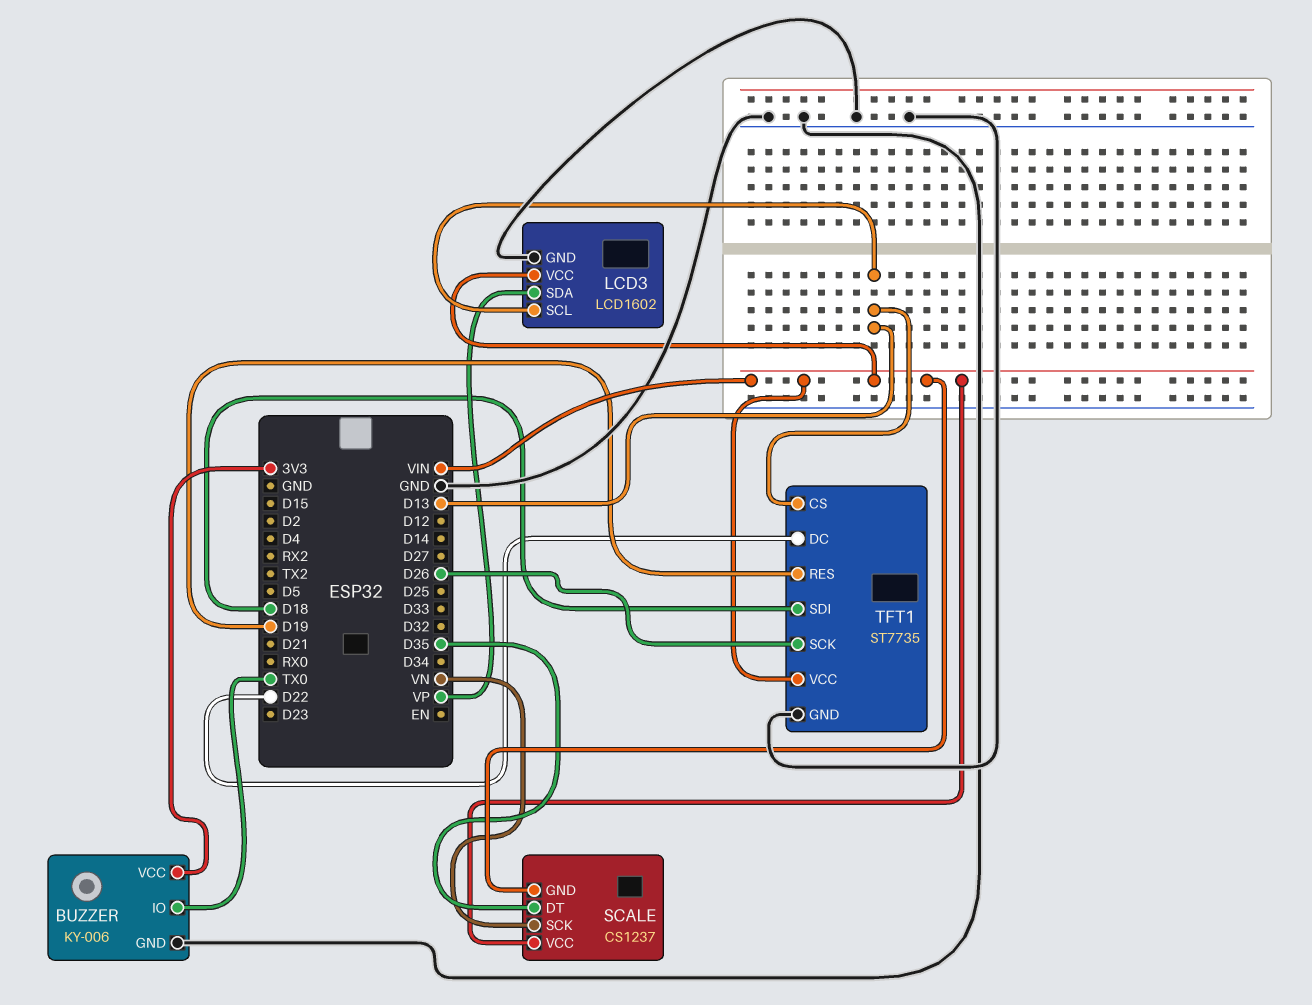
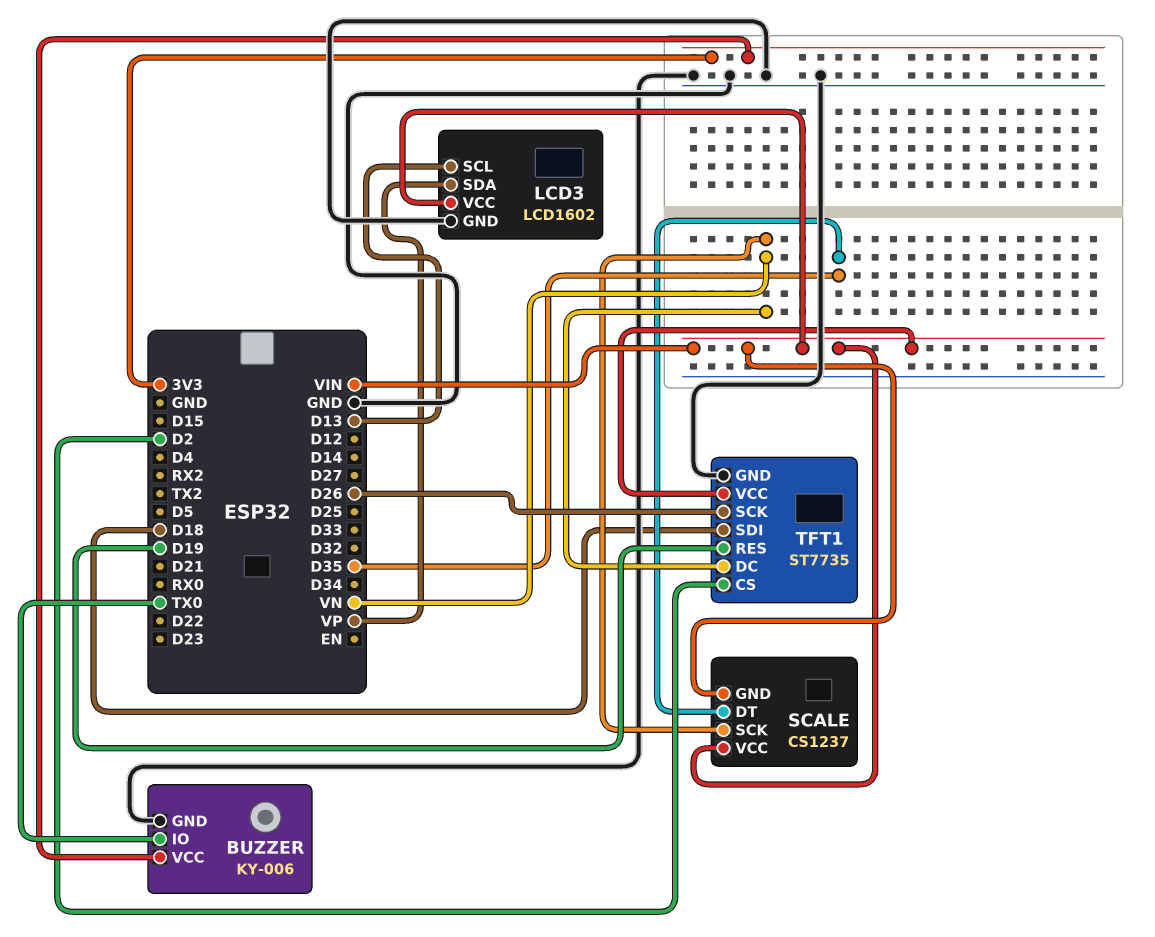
TFT1 pin CS: D13 -> D2
TFT1 pin DC: D22 -> VN

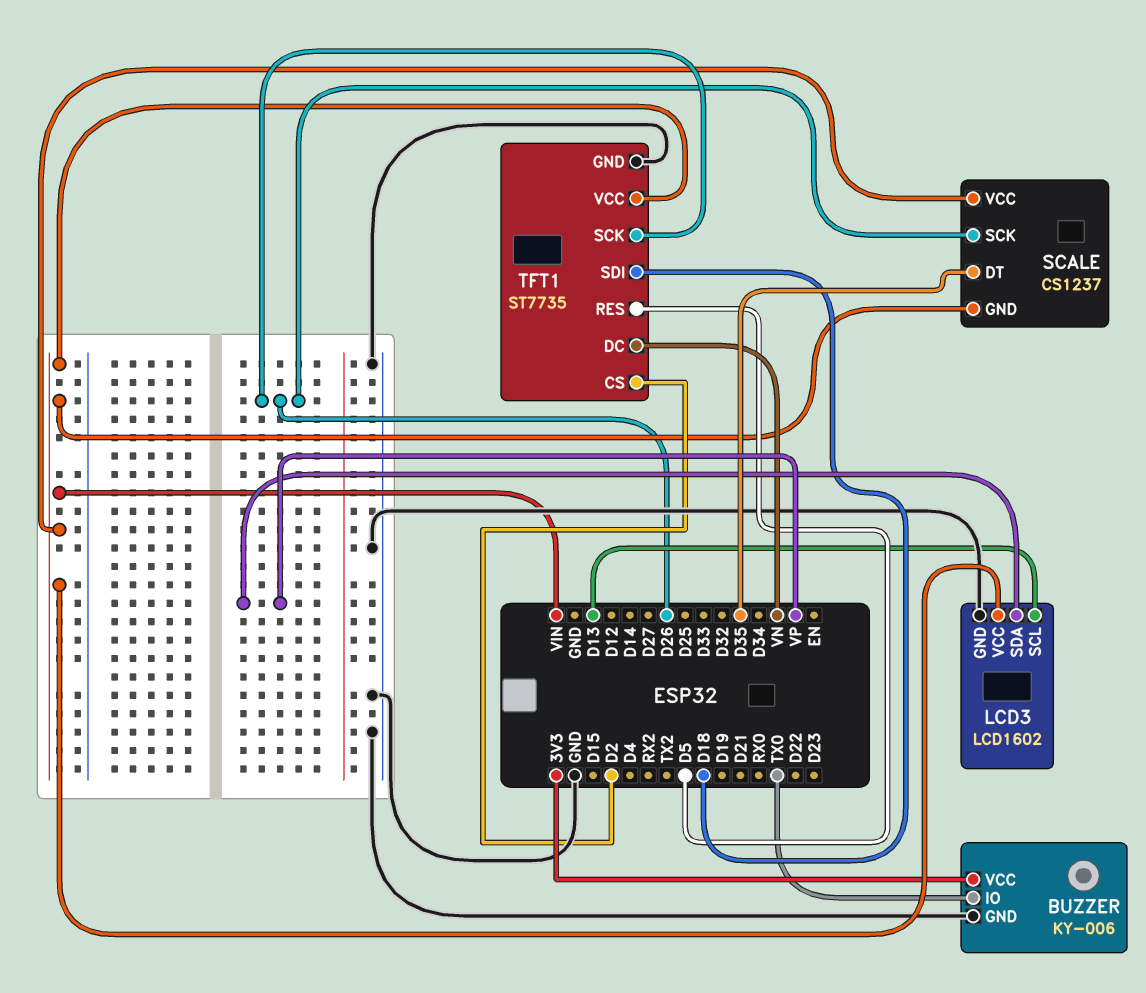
SCALE pin SCK: VN -> D26
TFT1 pin RES: D19 -> D5

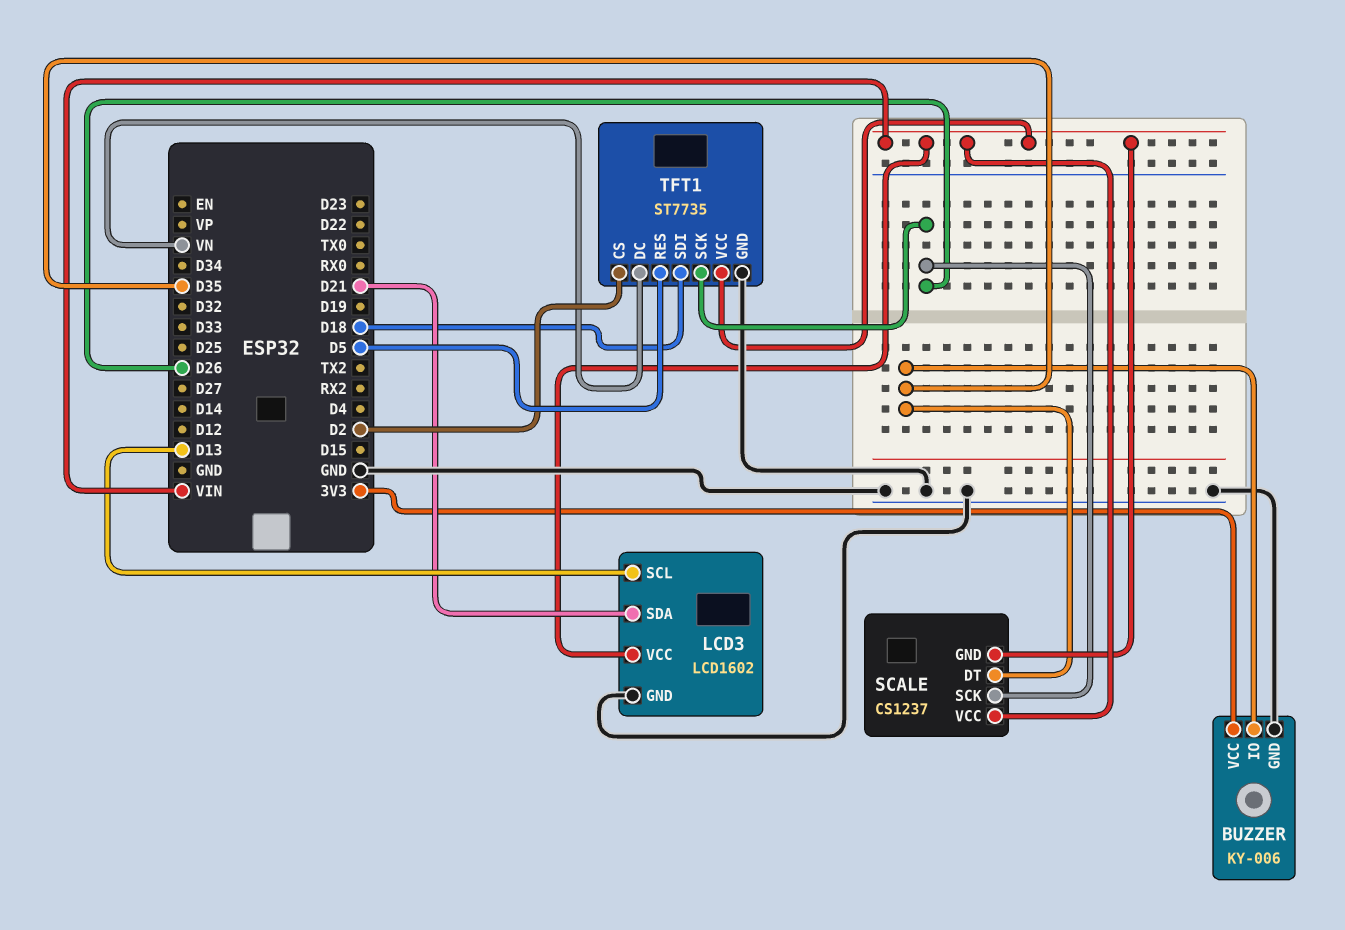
BUZZER pin IO: TX0 -> D35
LCD3 pin SDA: VP -> D21

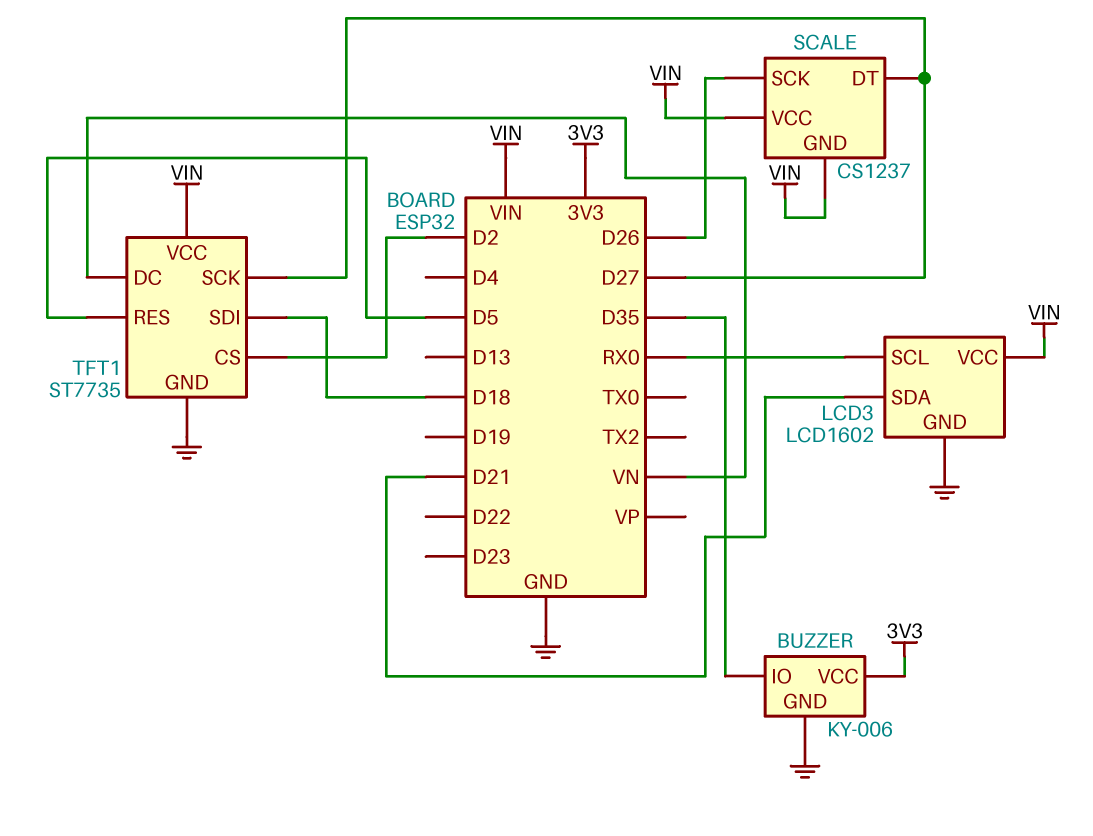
LCD3 pin SCL: D13 -> RX0
SCALE pin DT: D35 -> D27
TFT1 pin SCK: D26 -> D27

